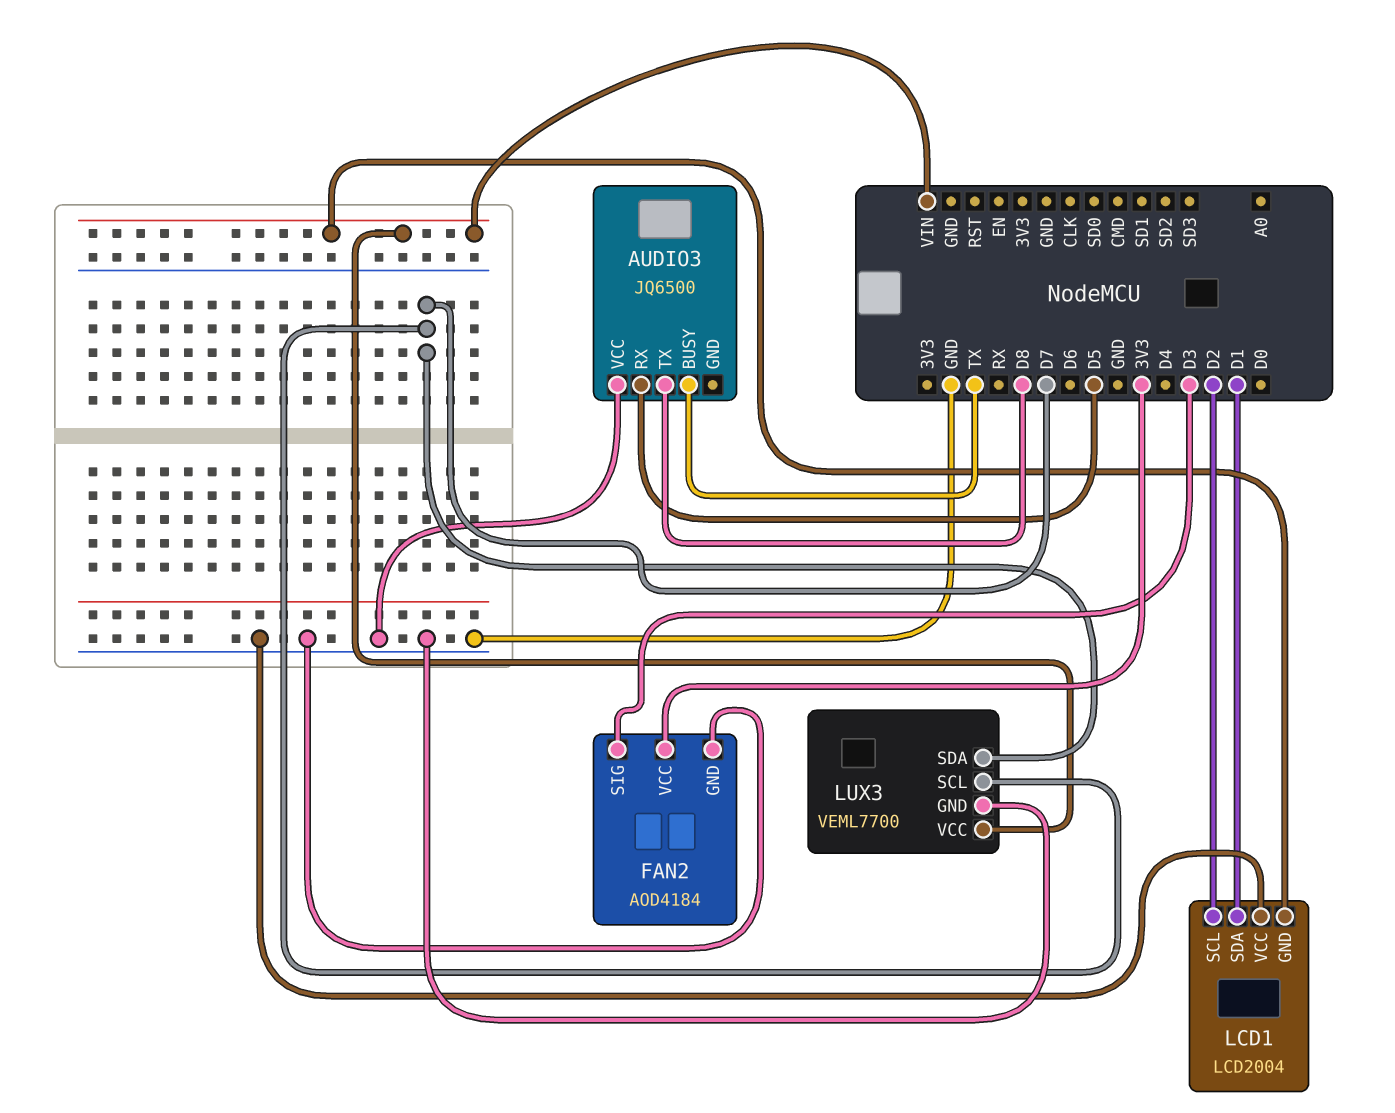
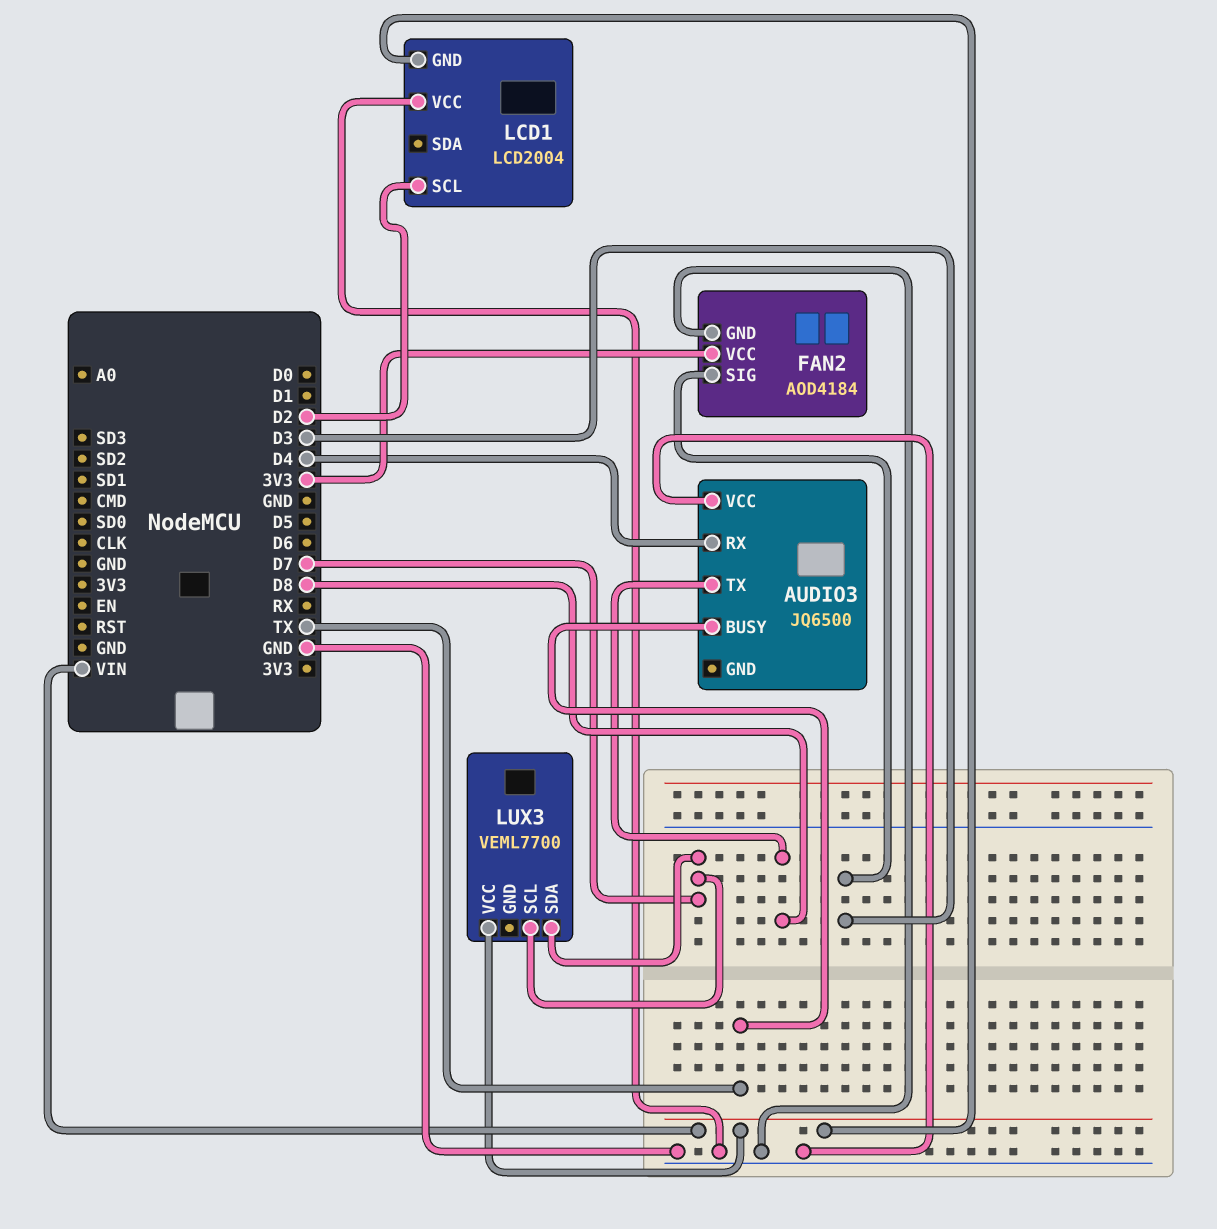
AUDIO3 pin RX: D5 -> D4
LCD1 pin SDA: D1 -> none
LUX3 pin GND: GND -> none

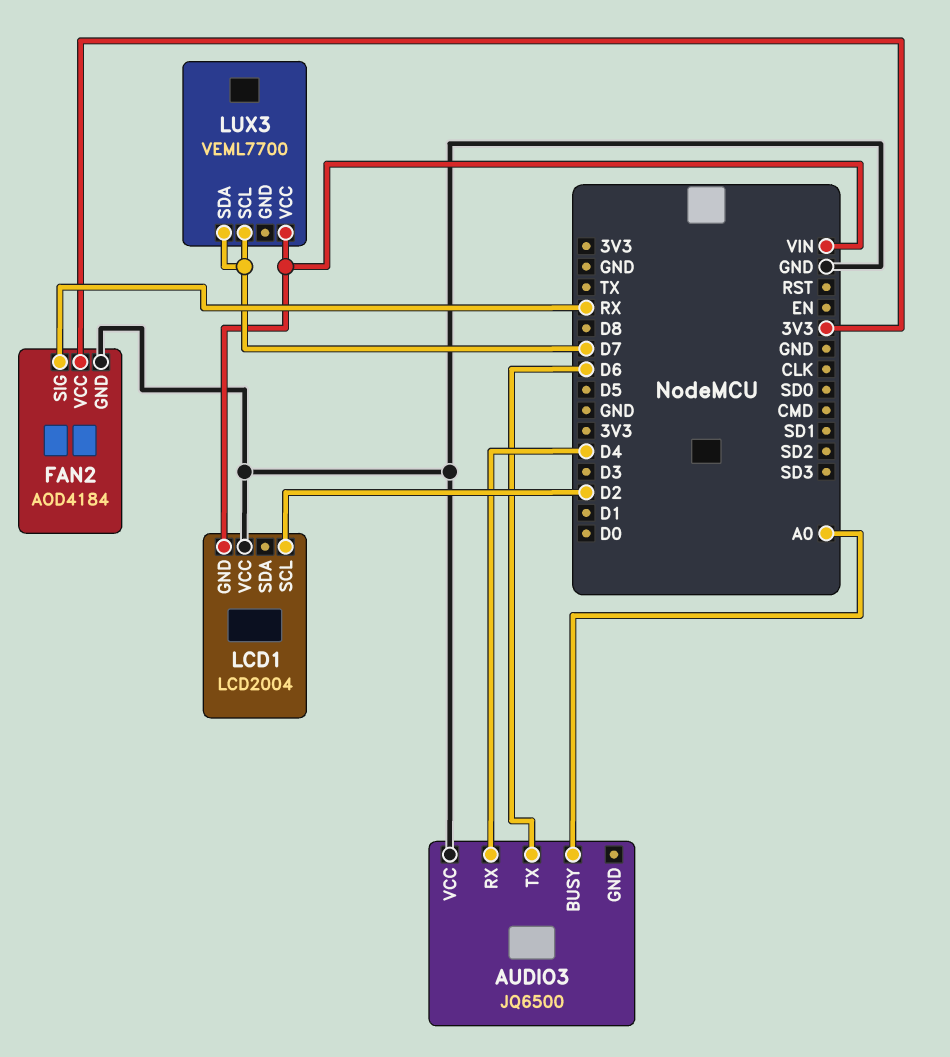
AUDIO3 pin BUSY: TX -> A0
AUDIO3 pin TX: D8 -> D6
FAN2 pin SIG: D3 -> RX

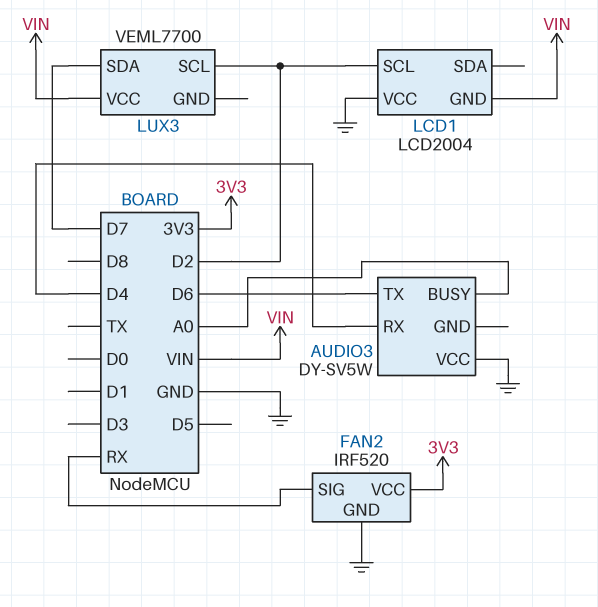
AUDIO3: JQ6500 -> DY-SV5W
FAN2: AOD4184 -> IRF520
LUX3 pin SCL: D7 -> D2

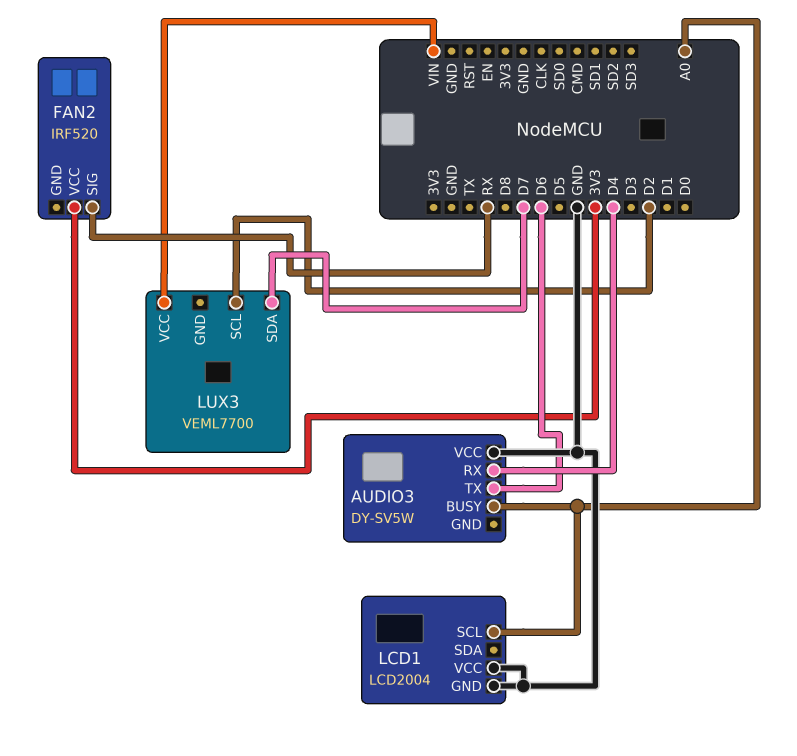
FAN2 pin GND: GND -> none
LCD1 pin GND: VIN -> GND
LCD1 pin SCL: D2 -> A0

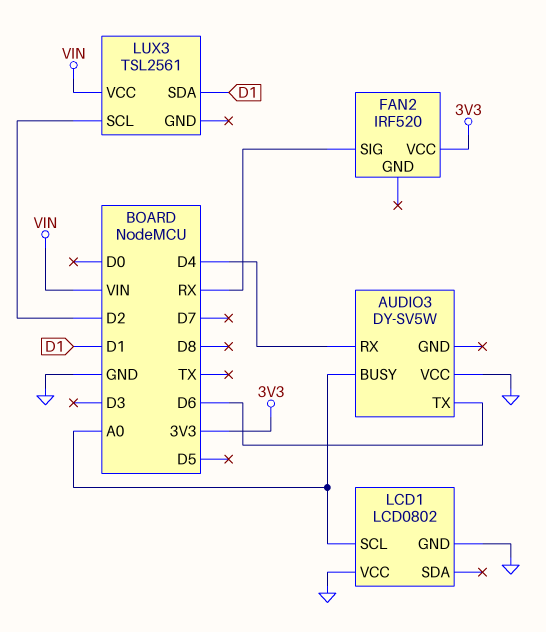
LCD1: LCD2004 -> LCD0802
LUX3: VEML7700 -> TSL2561
LUX3 pin SDA: D7 -> D1

